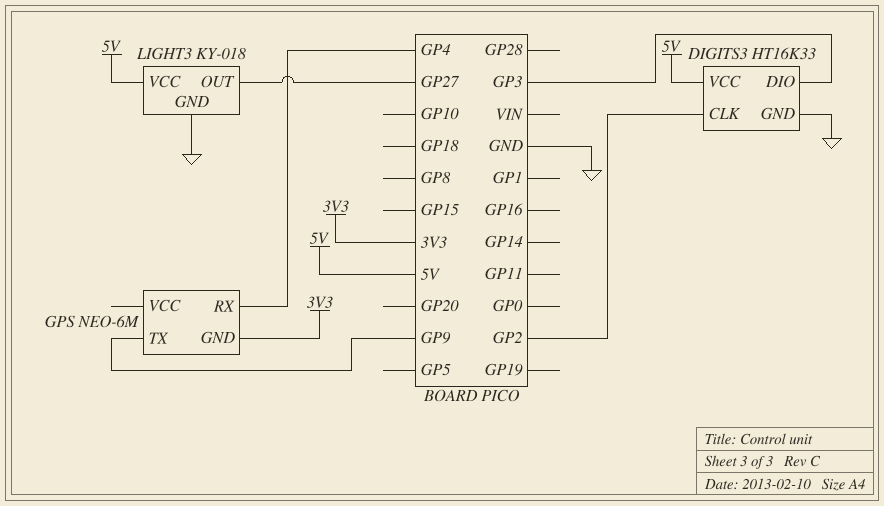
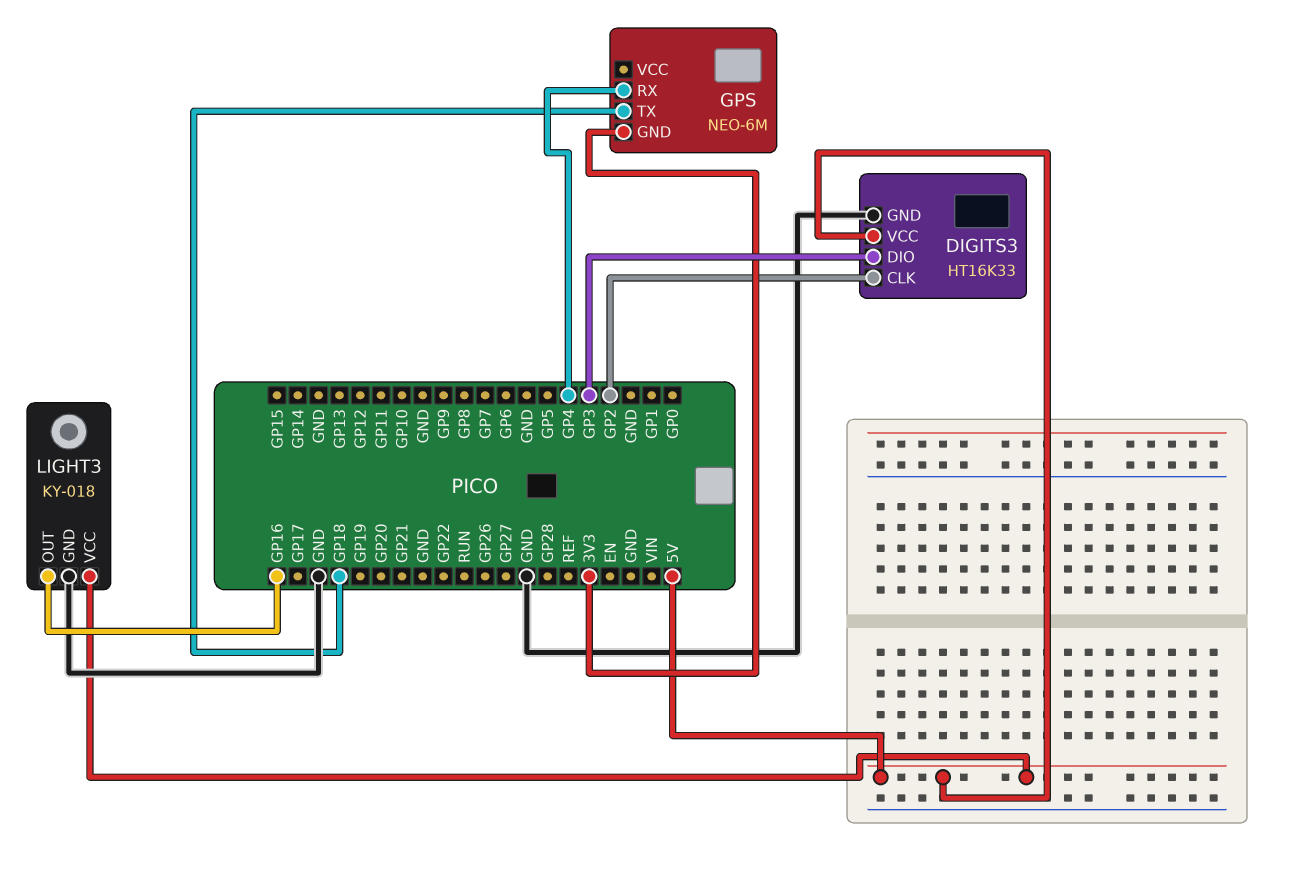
GPS pin TX: GP9 -> GP18
LIGHT3 pin OUT: GP27 -> GP16

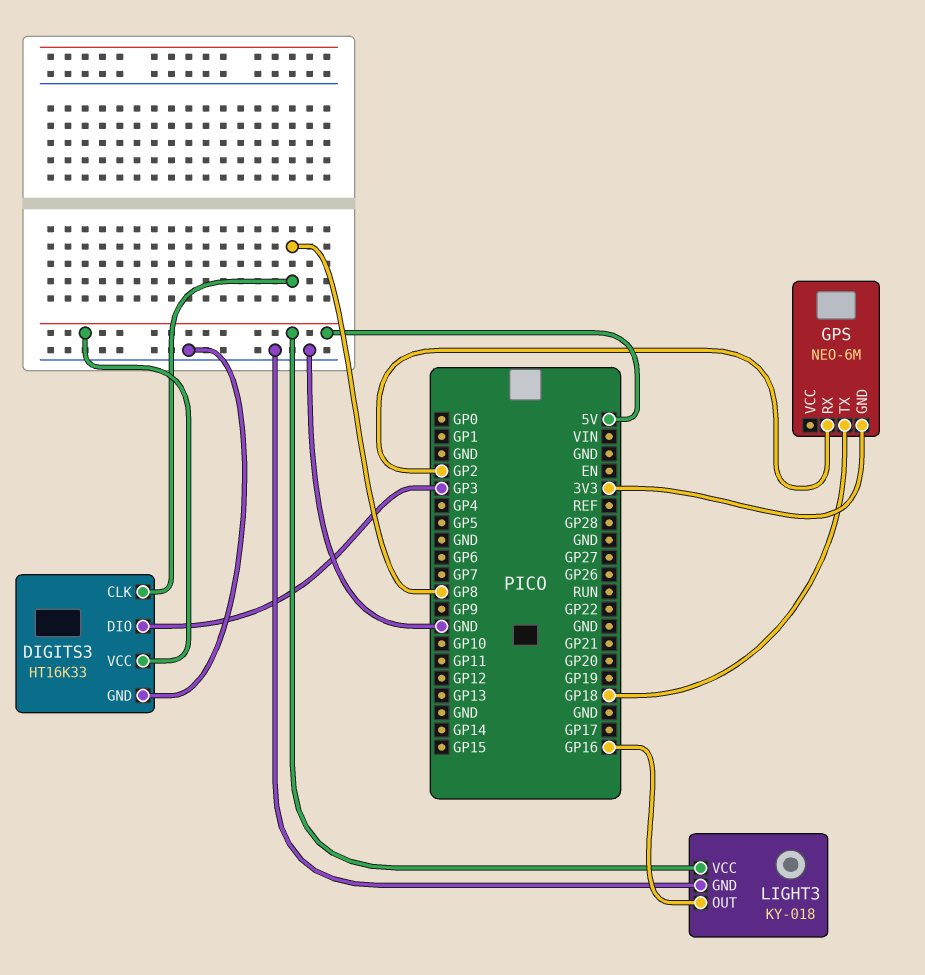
DIGITS3 pin CLK: GP2 -> GP8
GPS pin RX: GP4 -> GP2

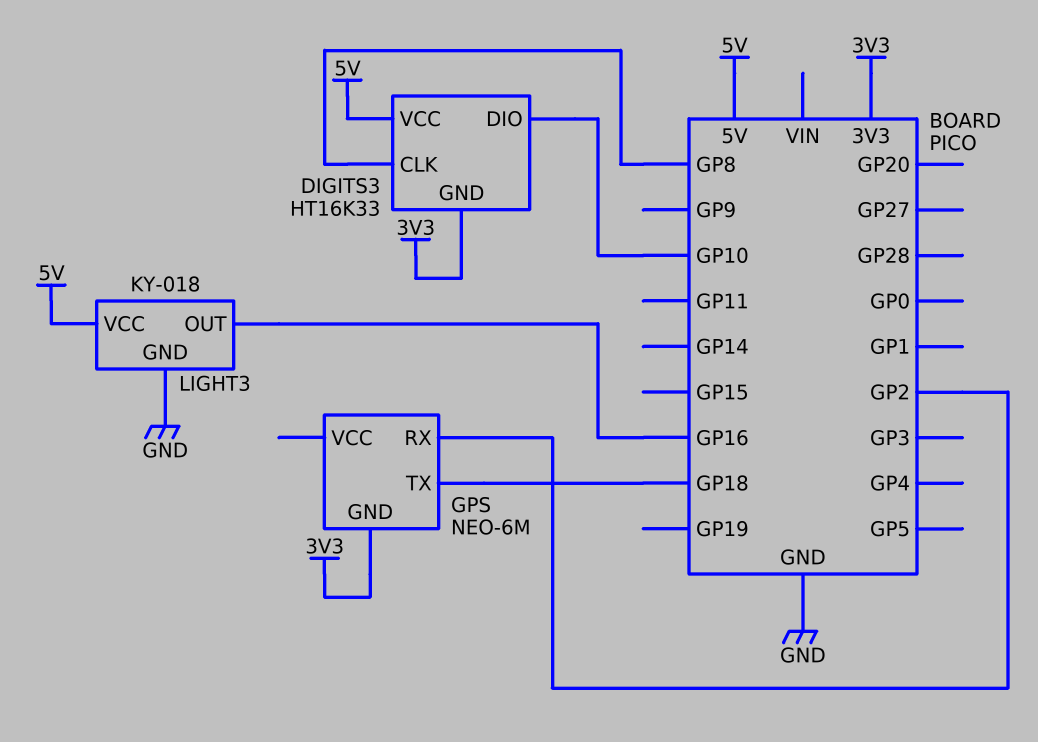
DIGITS3 pin DIO: GP3 -> GP10
DIGITS3 pin GND: GND -> 3V3

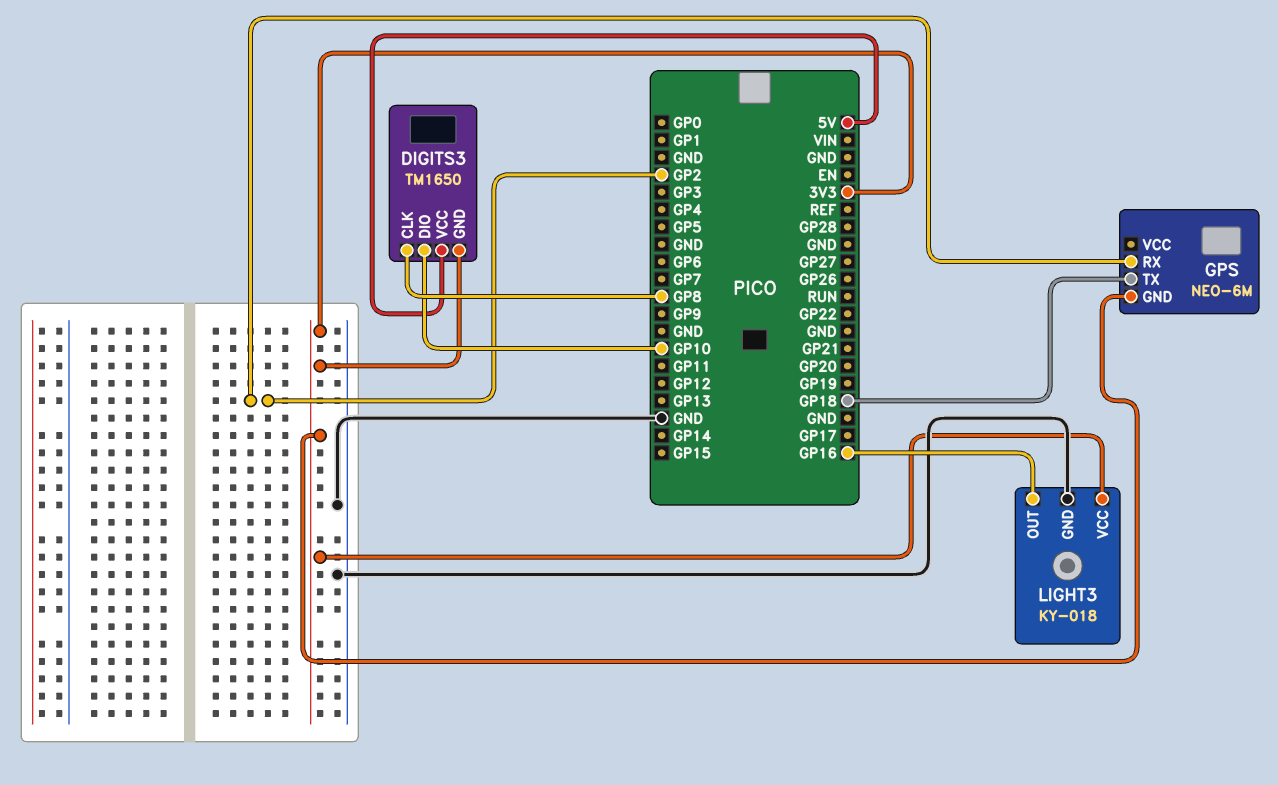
DIGITS3: HT16K33 -> TM1650
LIGHT3 pin VCC: 5V -> 3V3

